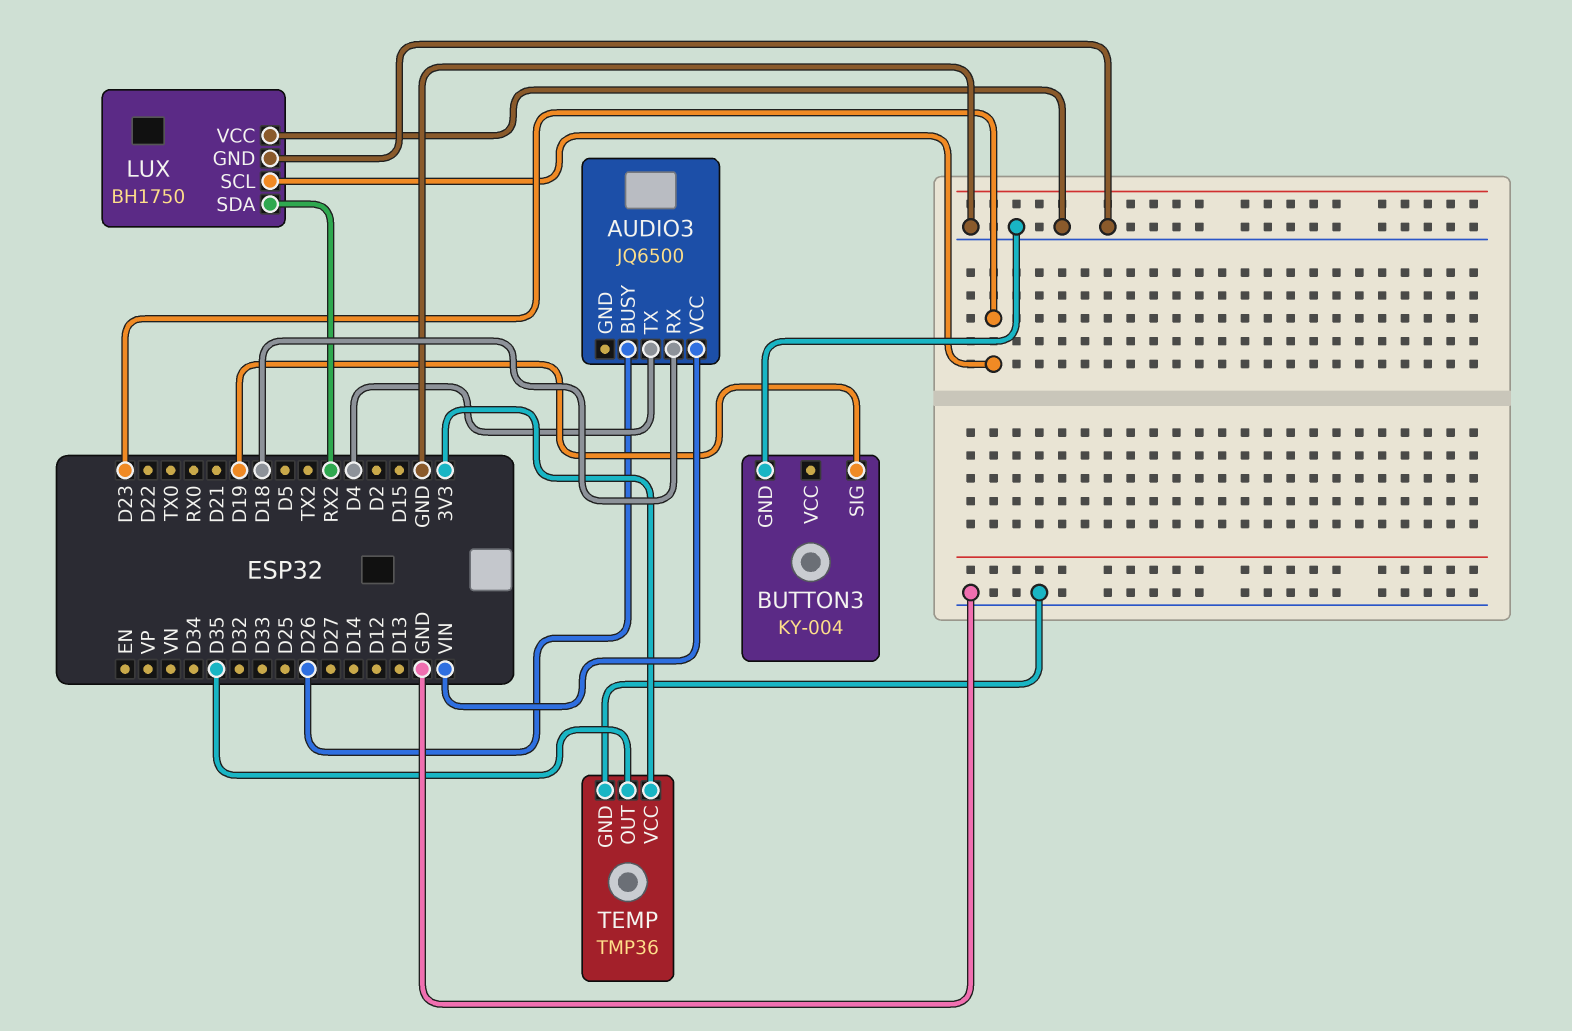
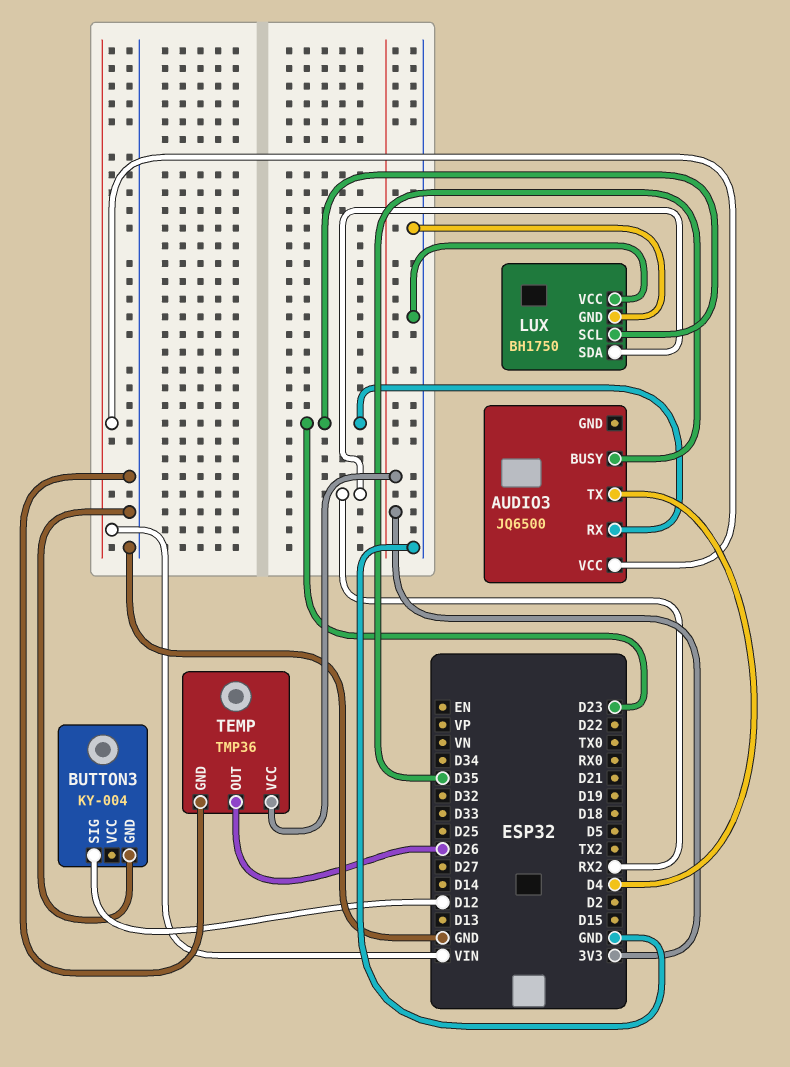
AUDIO3 pin BUSY: D26 -> D35
AUDIO3 pin RX: D18 -> D23
BUTTON3 pin SIG: D19 -> D12
TEMP pin OUT: D35 -> D26

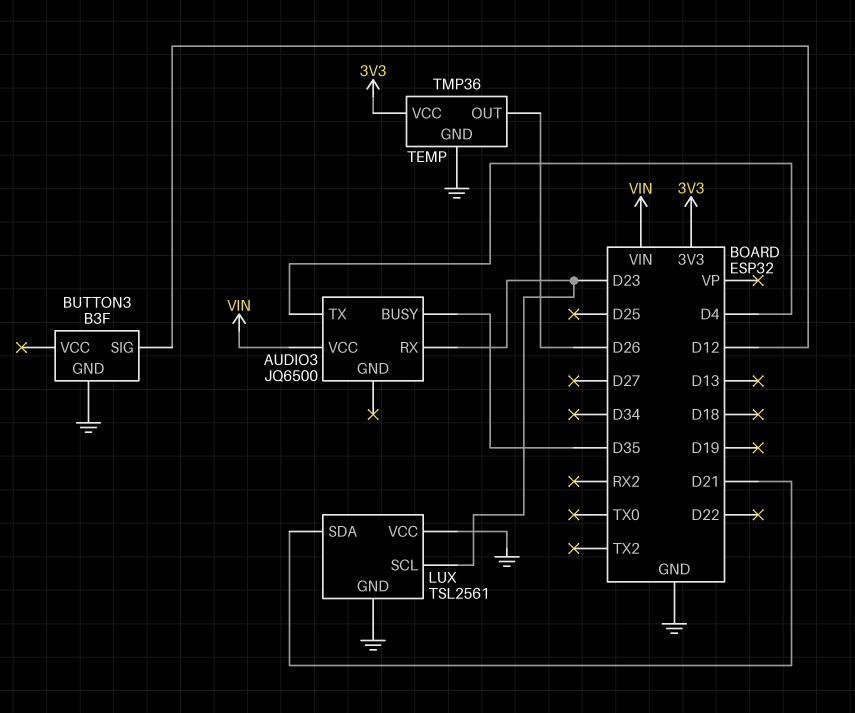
BUTTON3: KY-004 -> B3F
LUX: BH1750 -> TSL2561
LUX pin SDA: RX2 -> D21

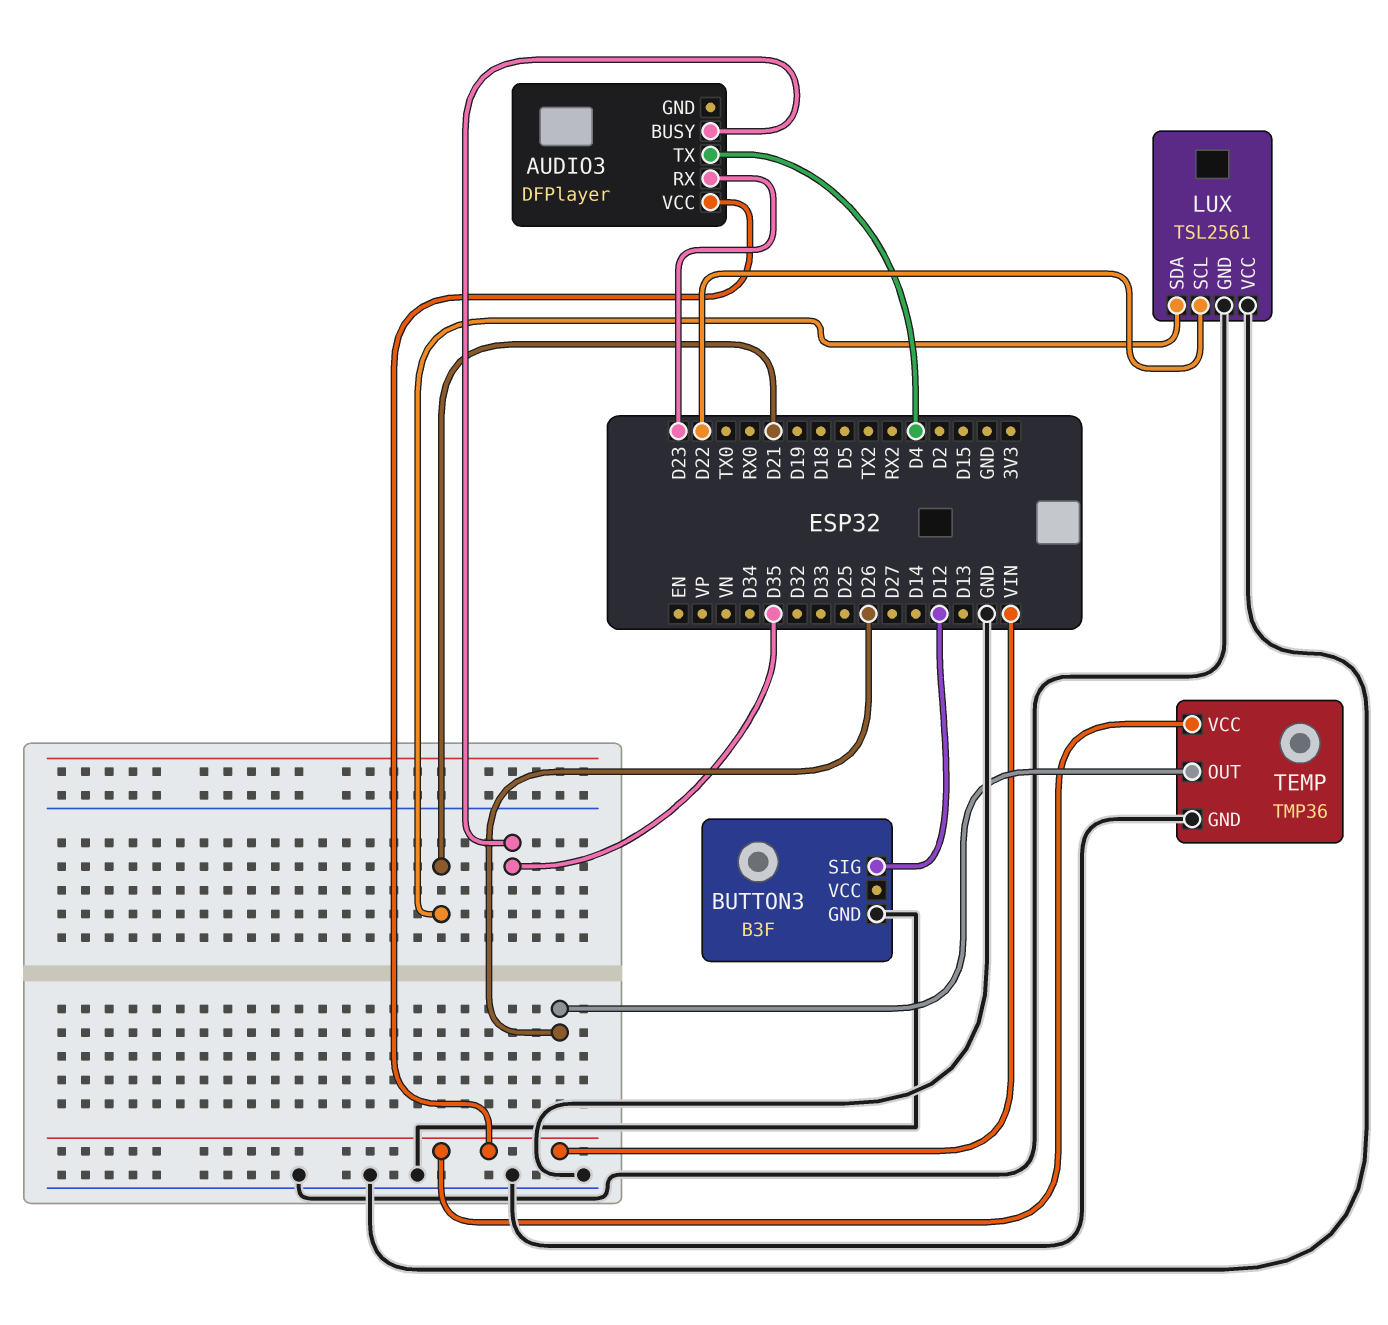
AUDIO3: JQ6500 -> DFPlayer
LUX pin SCL: D23 -> D22
TEMP pin VCC: 3V3 -> VIN

